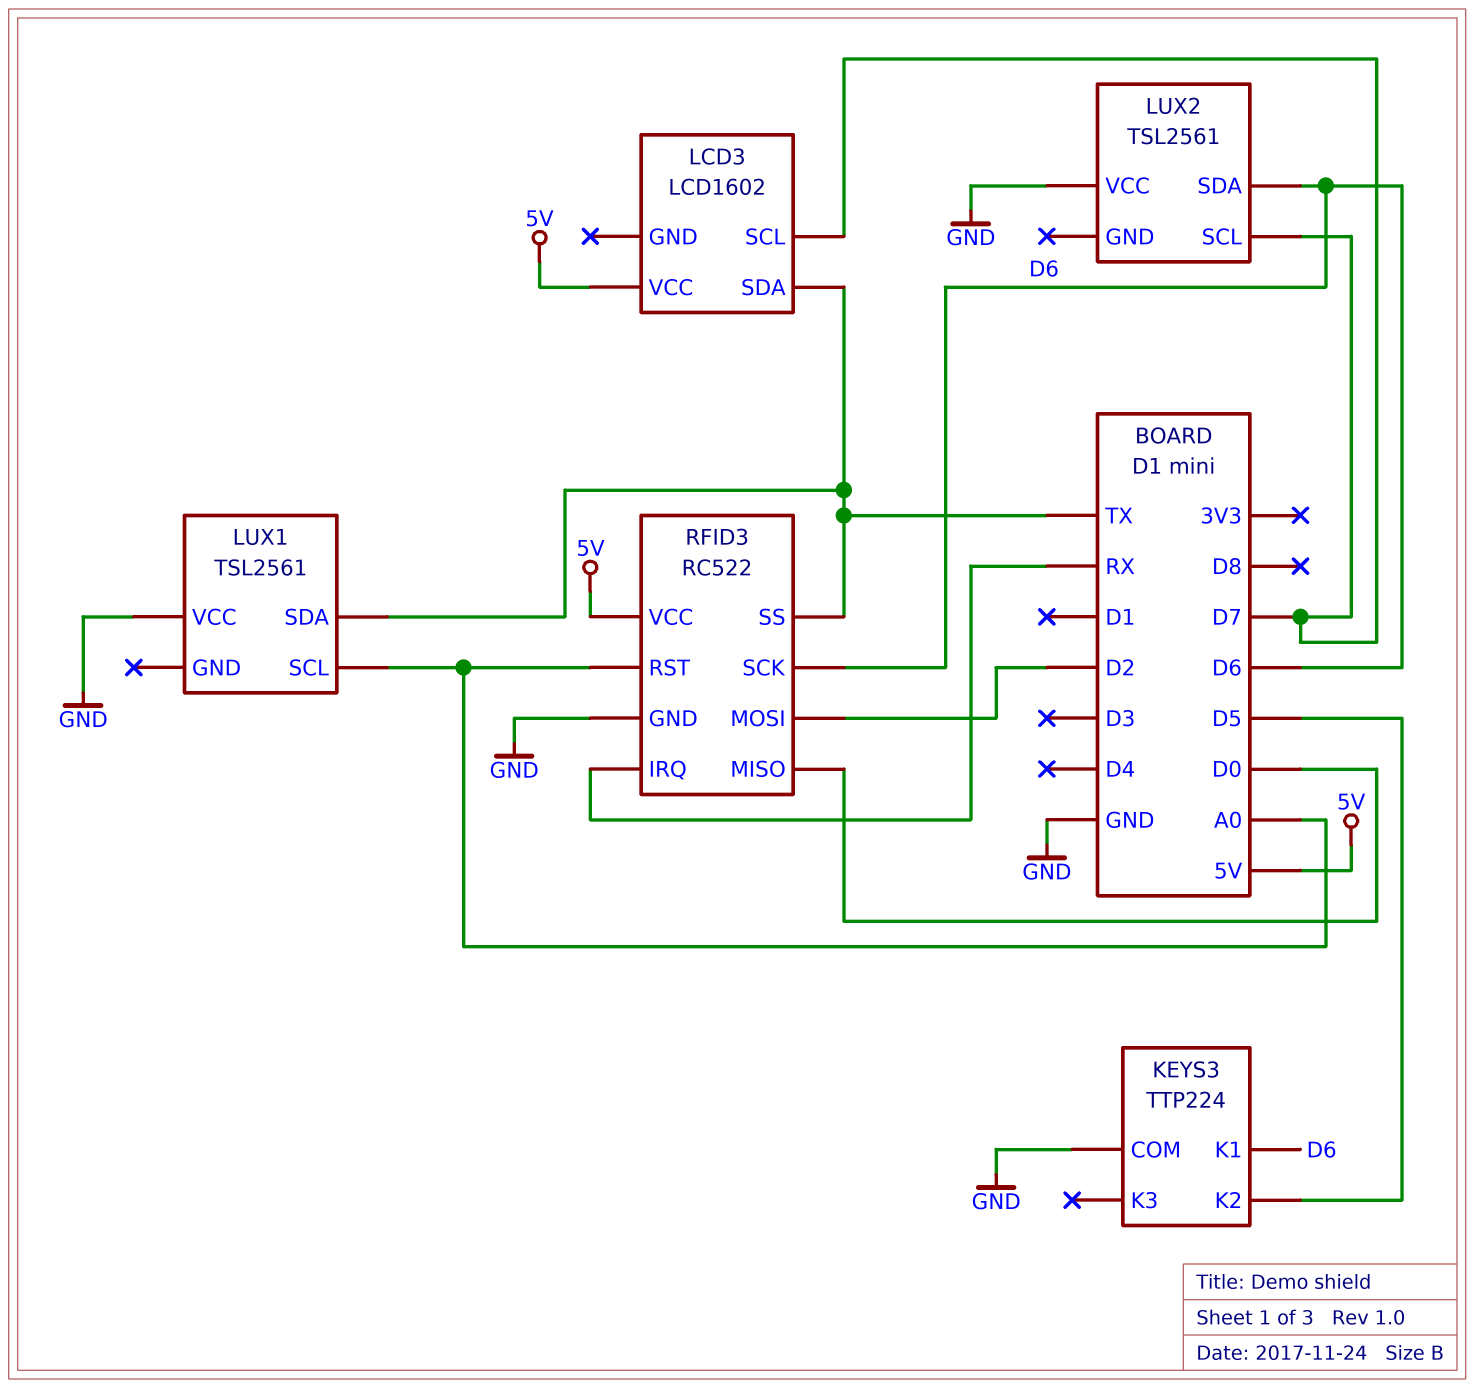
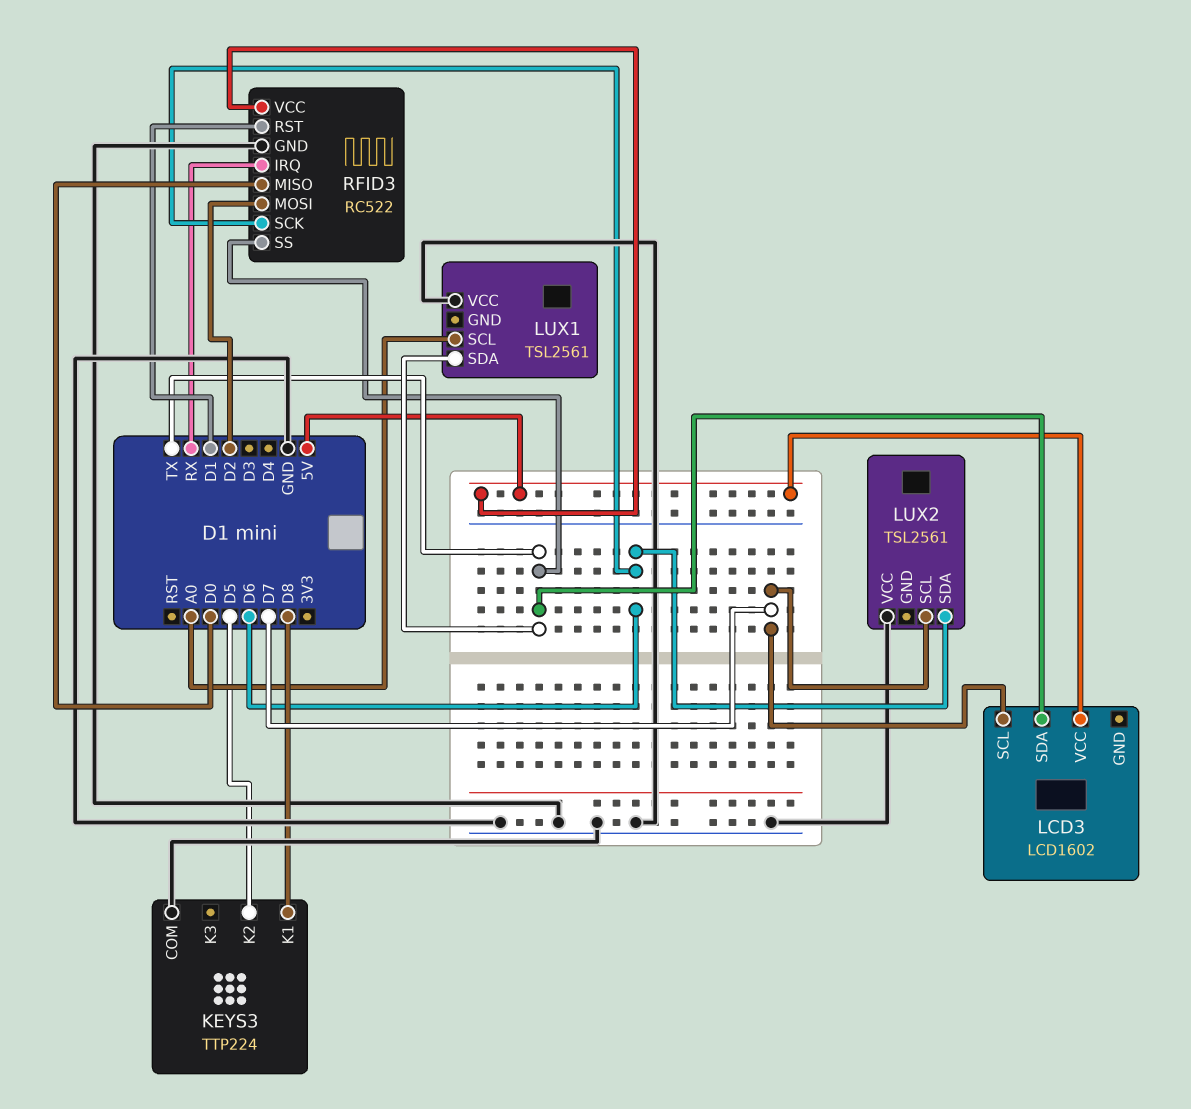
KEYS3 pin K1: D6 -> D8
RFID3 pin RST: A0 -> D1

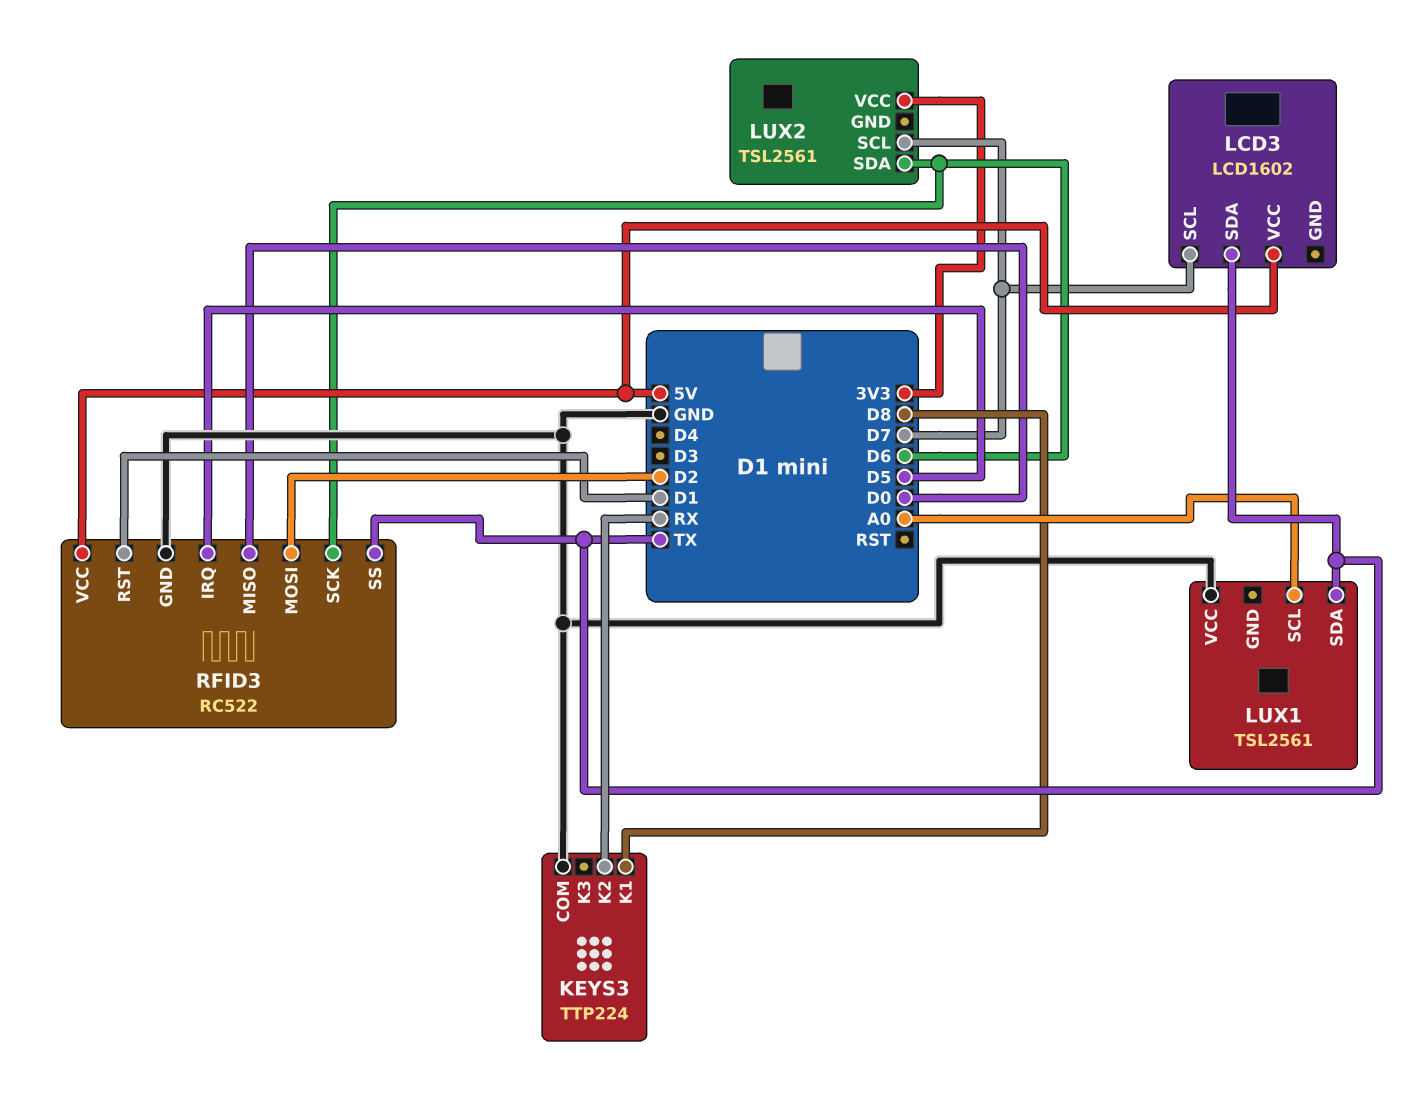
KEYS3 pin K2: D5 -> RX
LUX2 pin VCC: GND -> 3V3
RFID3 pin IRQ: RX -> D5

